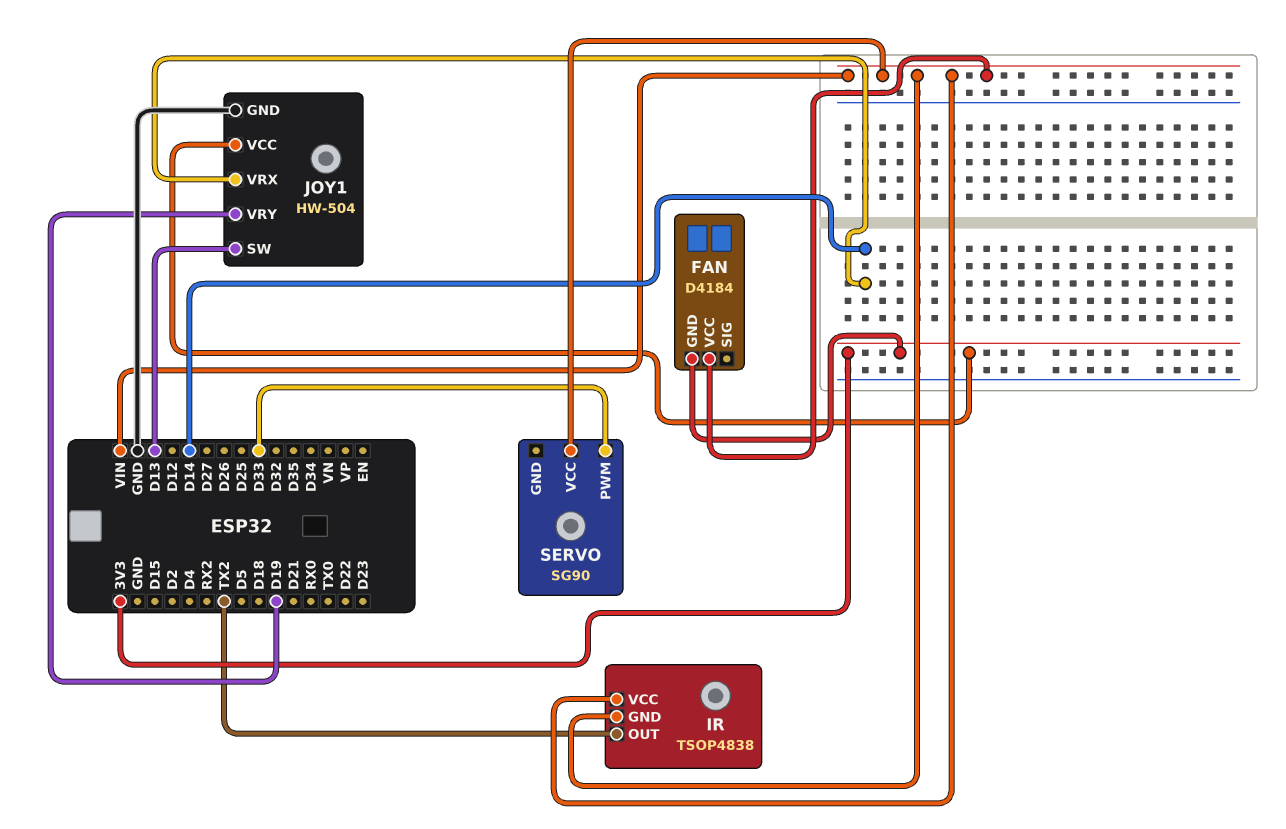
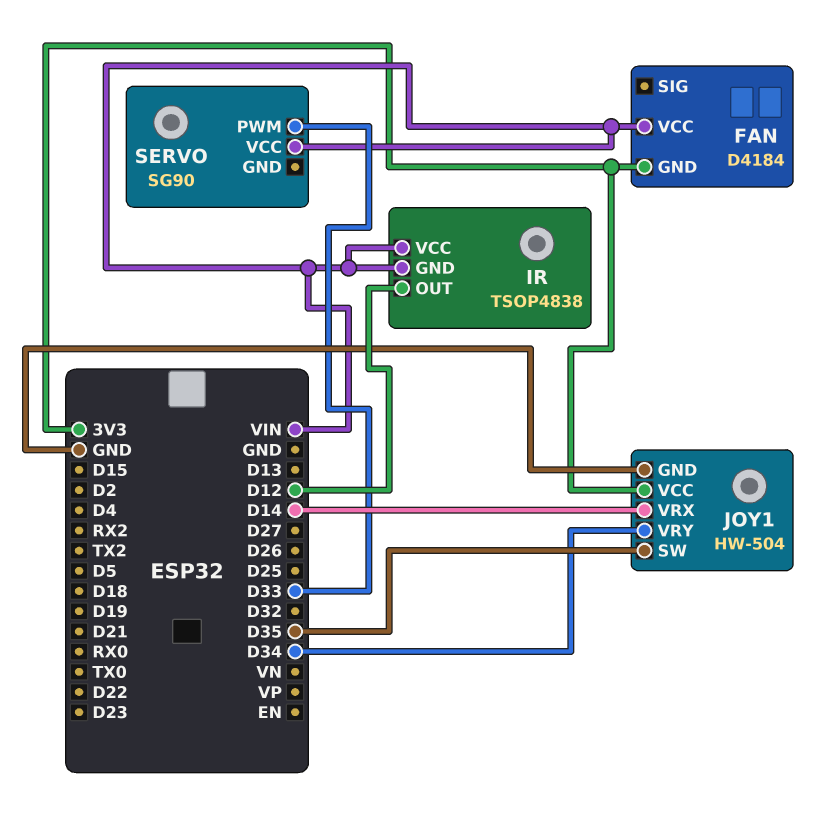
IR pin OUT: TX2 -> D12
JOY1 pin SW: D13 -> D35
JOY1 pin VRY: D19 -> D34

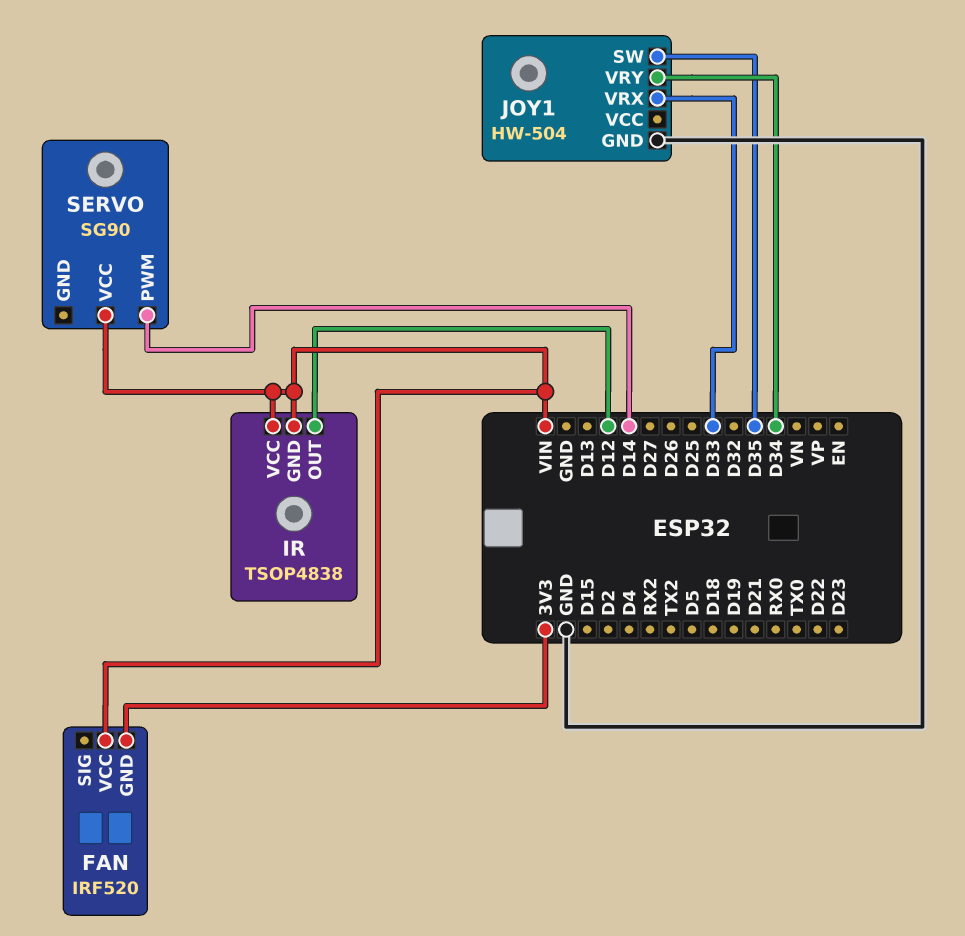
FAN: D4184 -> IRF520
JOY1 pin VCC: 3V3 -> none
JOY1 pin VRX: D14 -> D33
SERVO pin PWM: D33 -> D14

